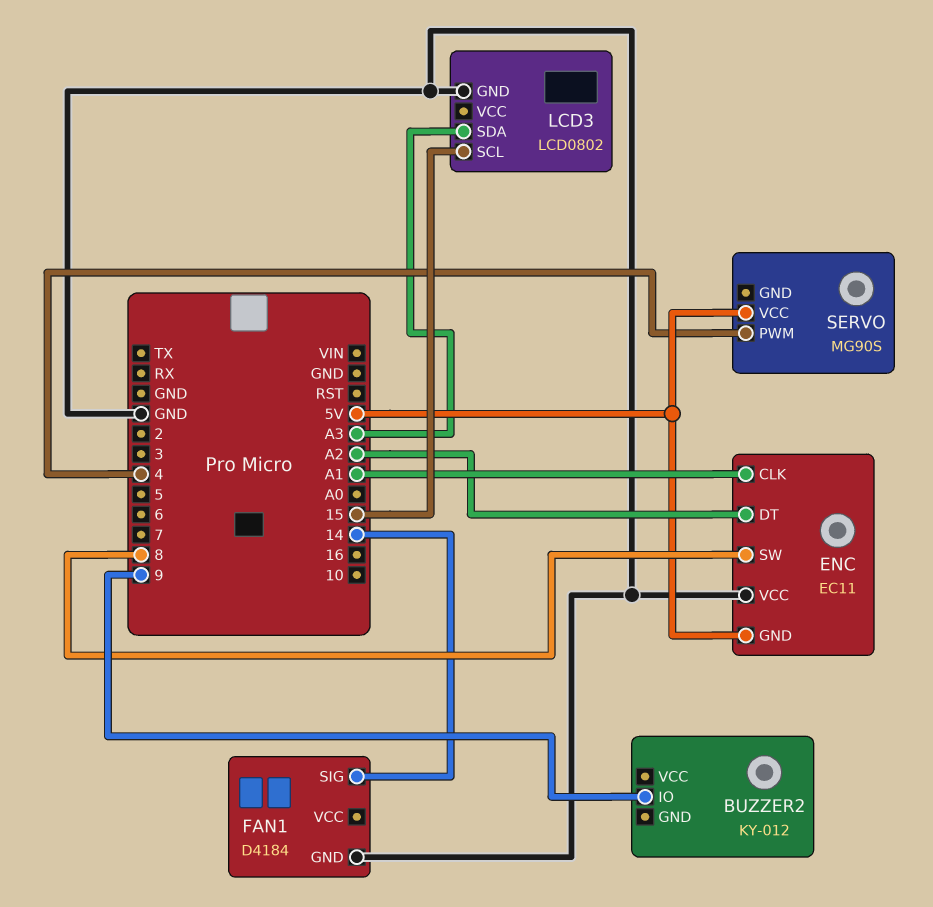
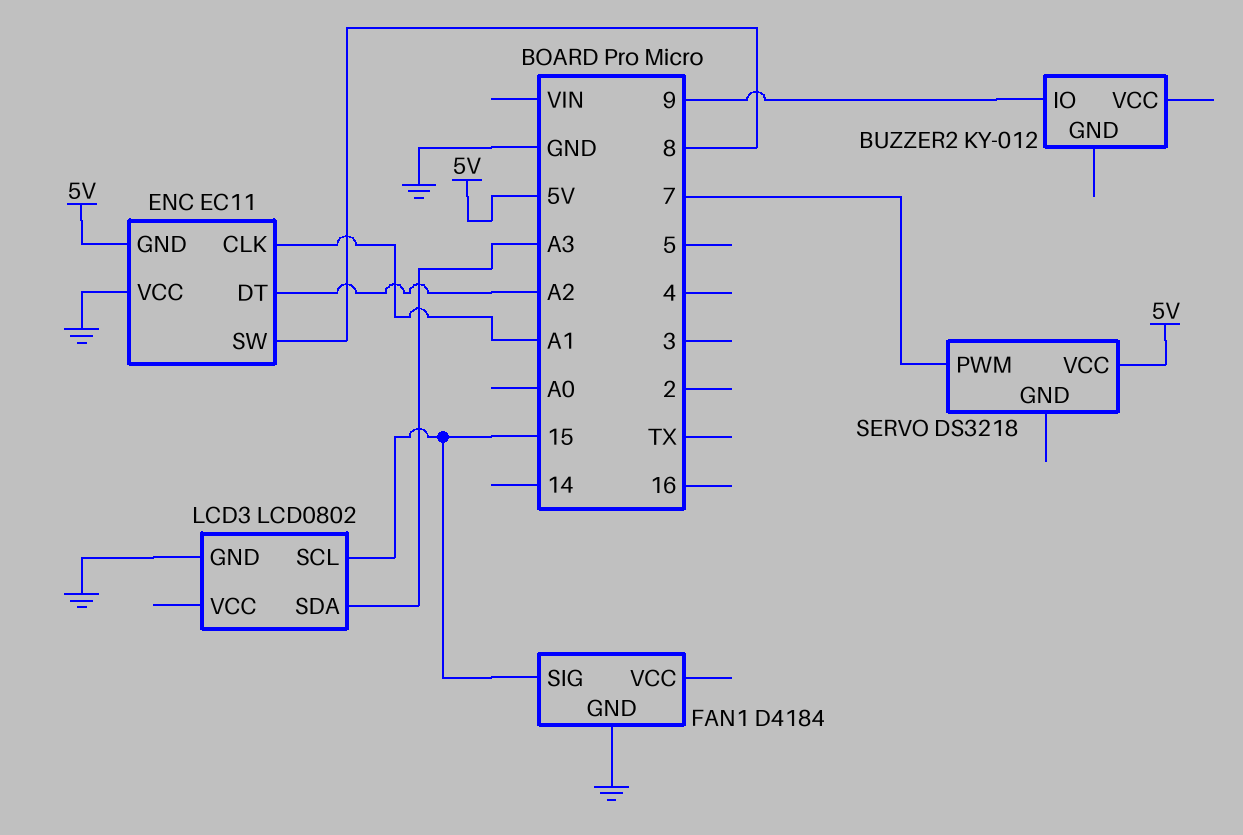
FAN1 pin SIG: 14 -> 15
SERVO: MG90S -> DS3218
SERVO pin PWM: 4 -> 7

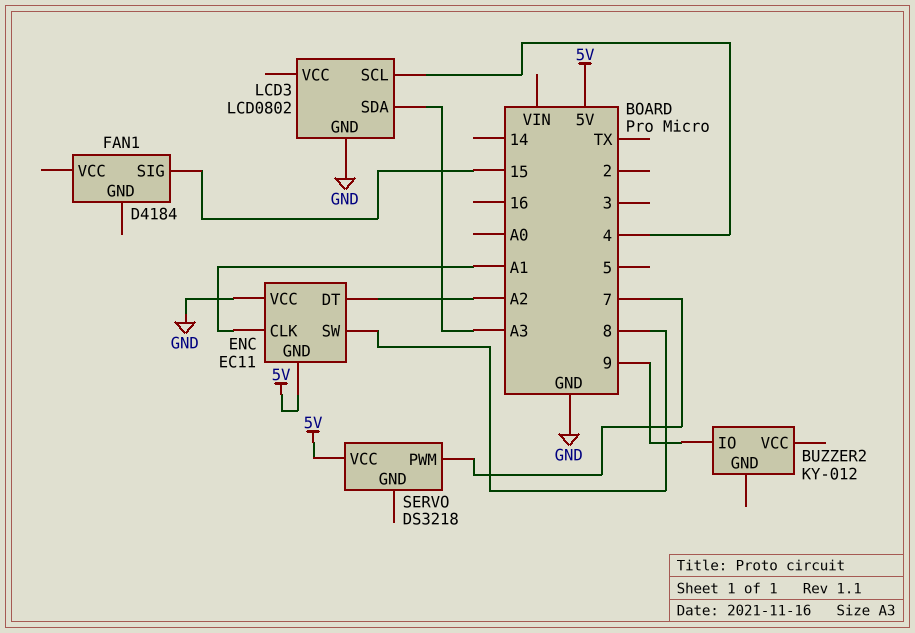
FAN1 pin GND: GND -> none
LCD3 pin SCL: 15 -> 4

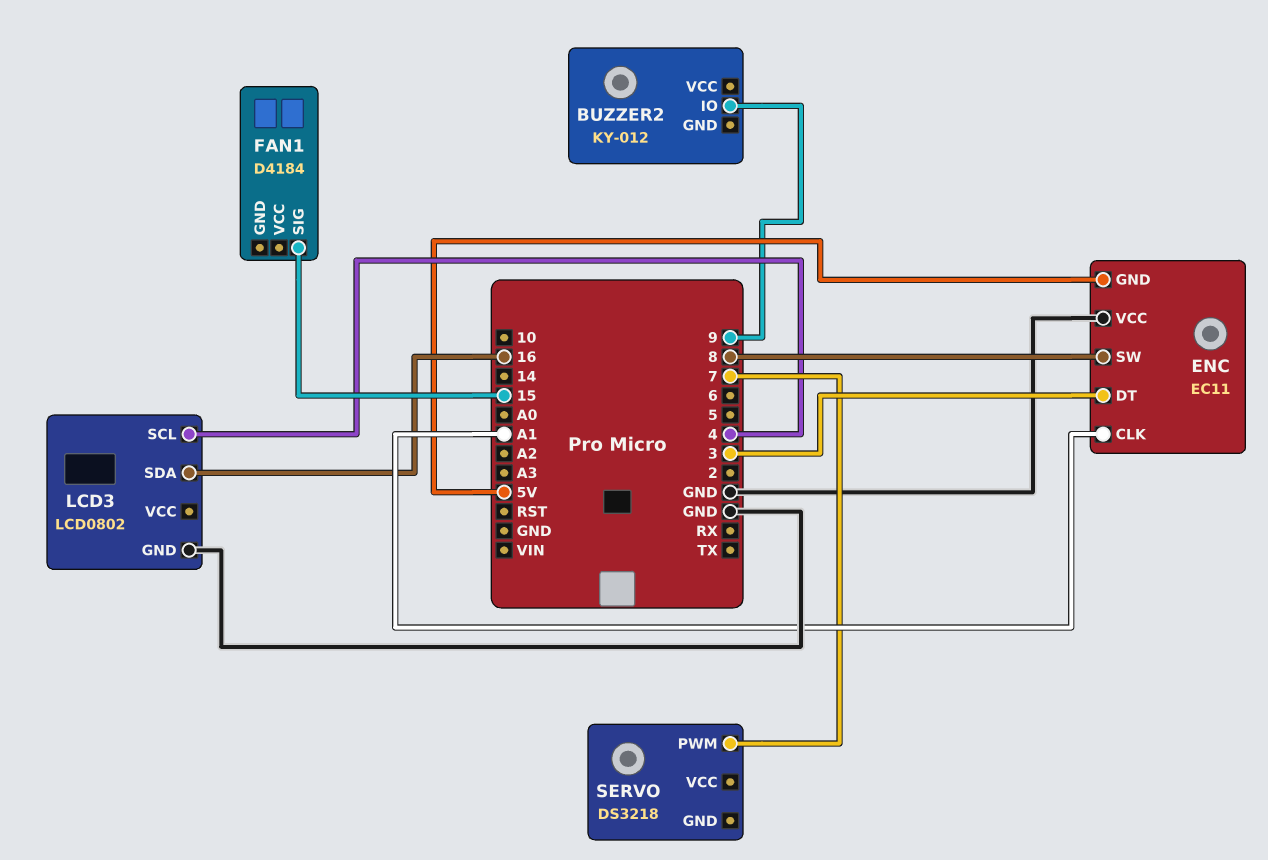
ENC pin DT: A2 -> 3
LCD3 pin SDA: A3 -> 16
SERVO pin VCC: 5V -> none

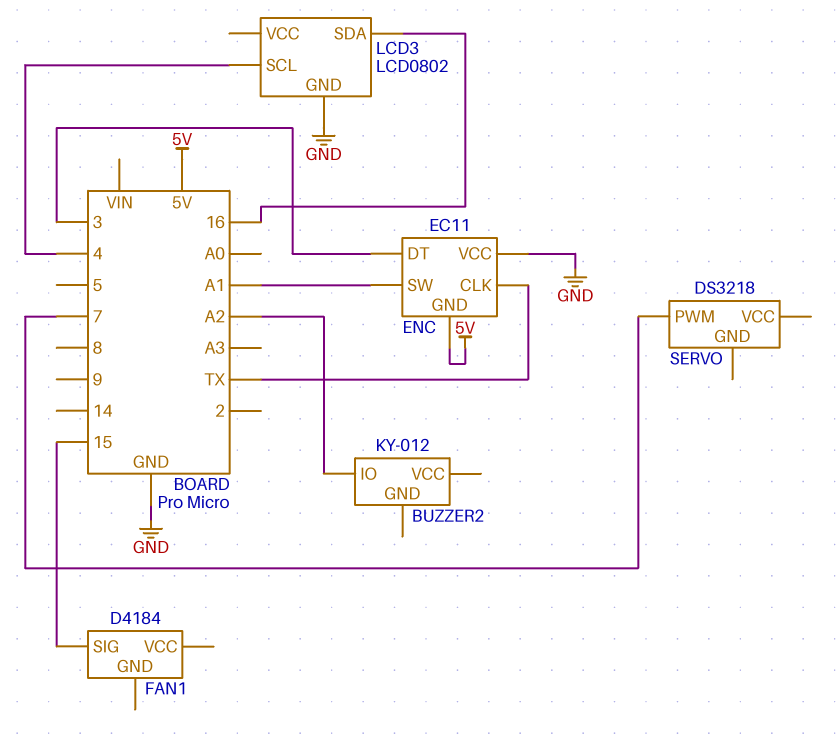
BUZZER2 pin IO: 9 -> A2
ENC pin CLK: A1 -> TX
ENC pin SW: 8 -> A1

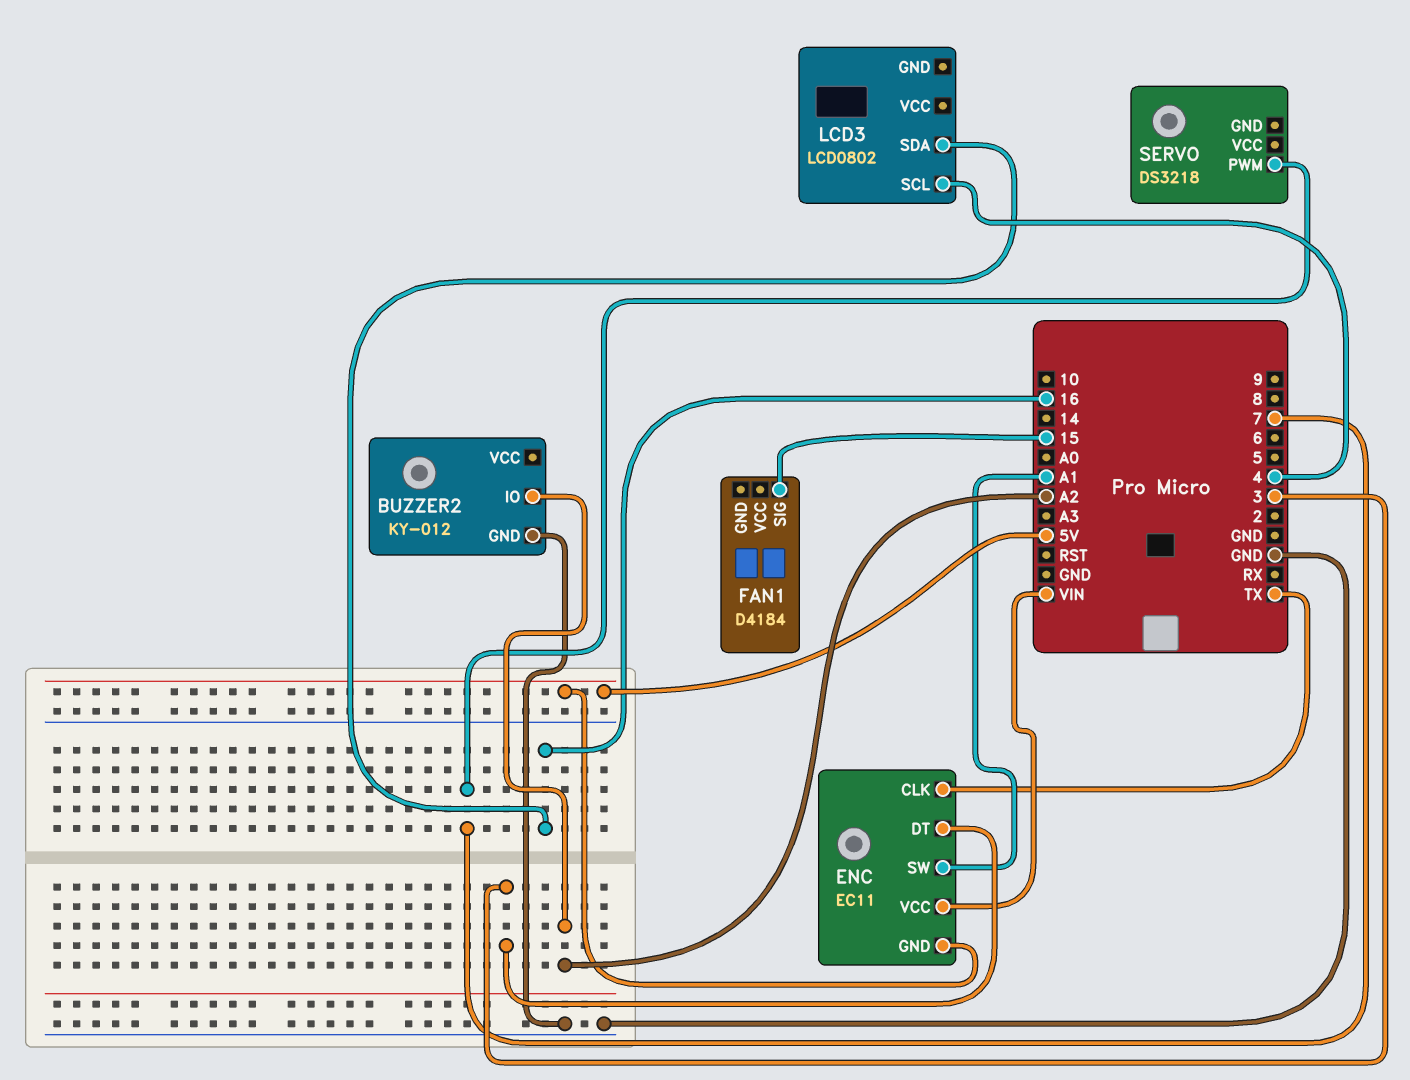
BUZZER2 pin GND: none -> GND
ENC pin VCC: GND -> VIN
LCD3 pin GND: GND -> none

